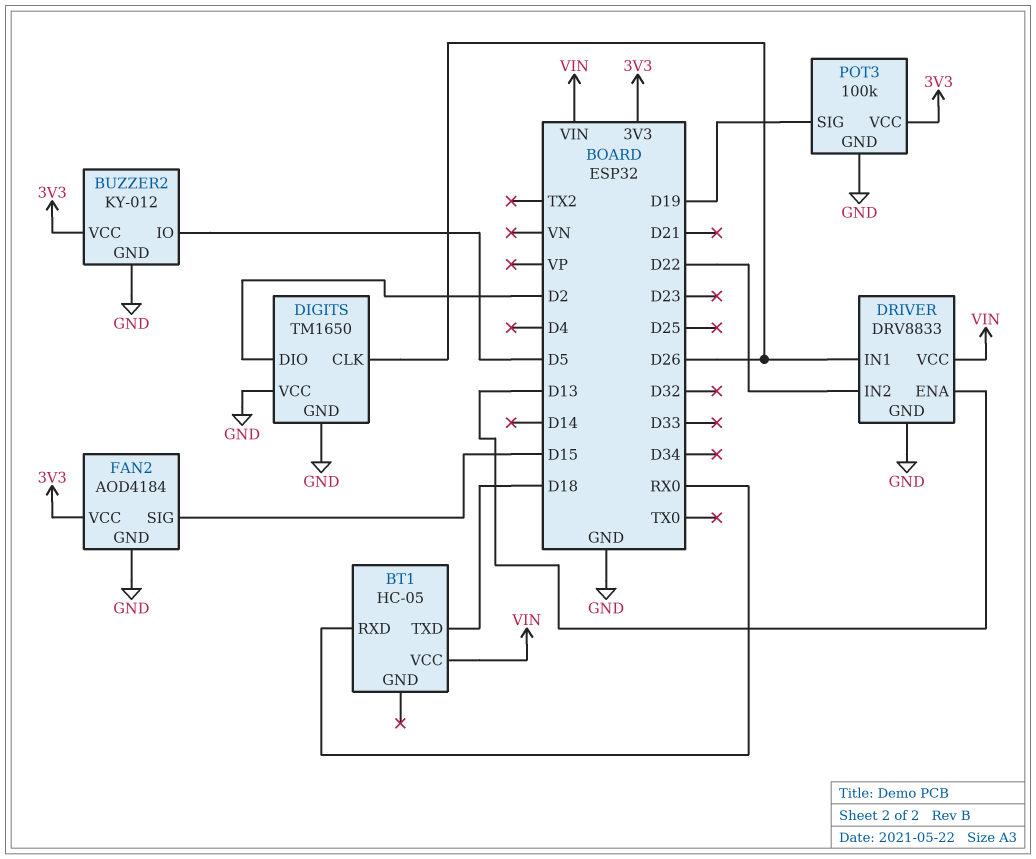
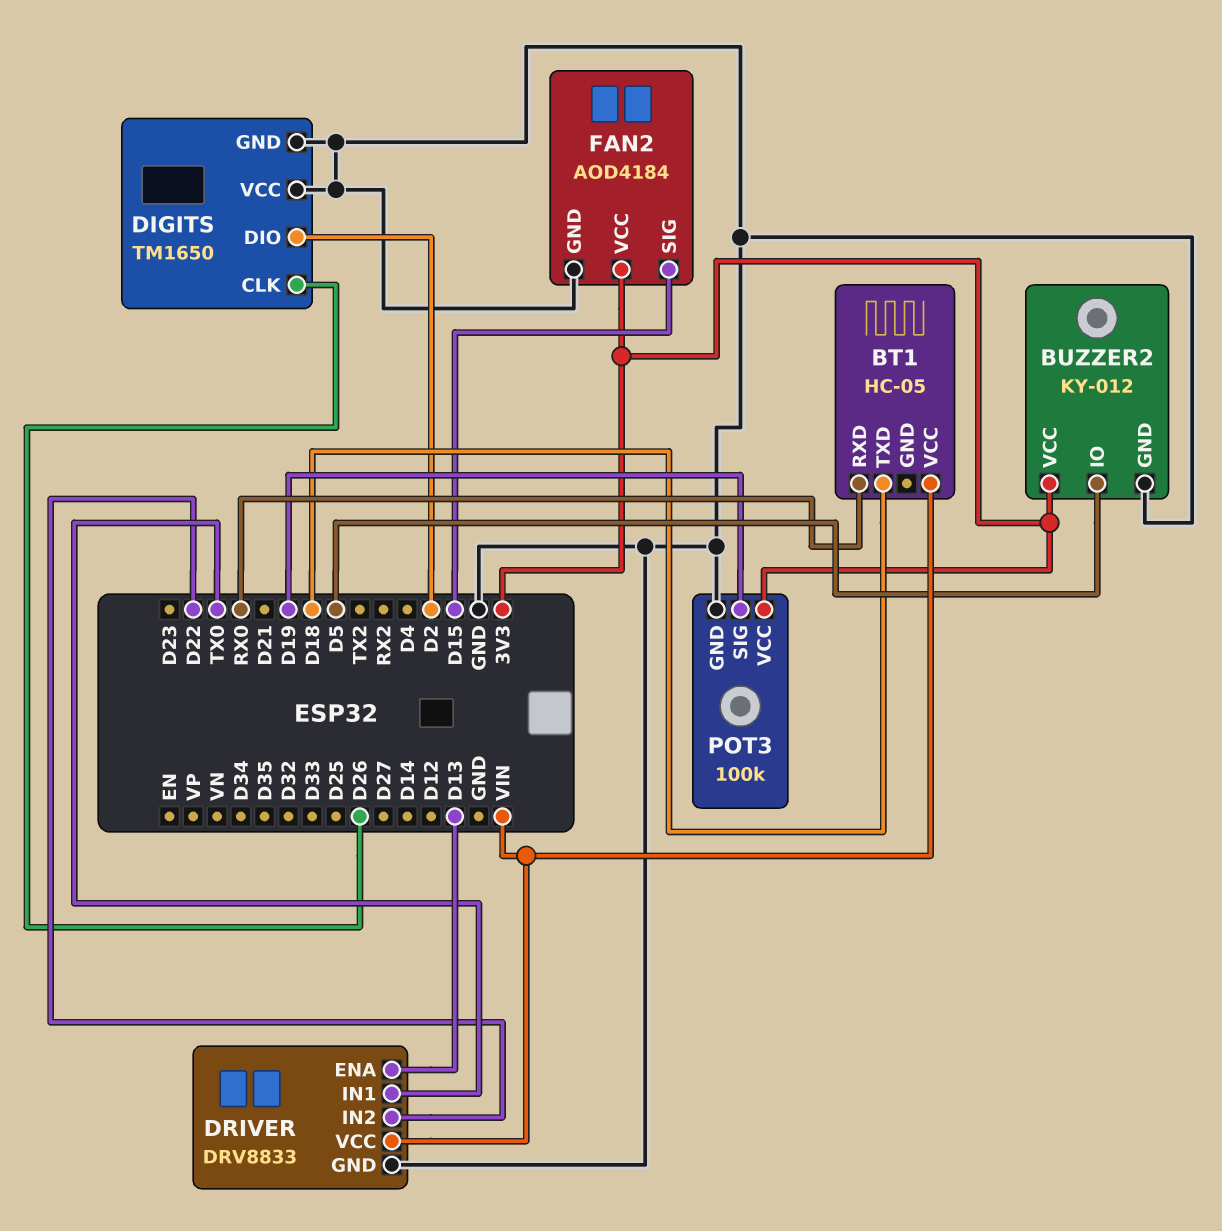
DRIVER pin IN1: D26 -> TX0

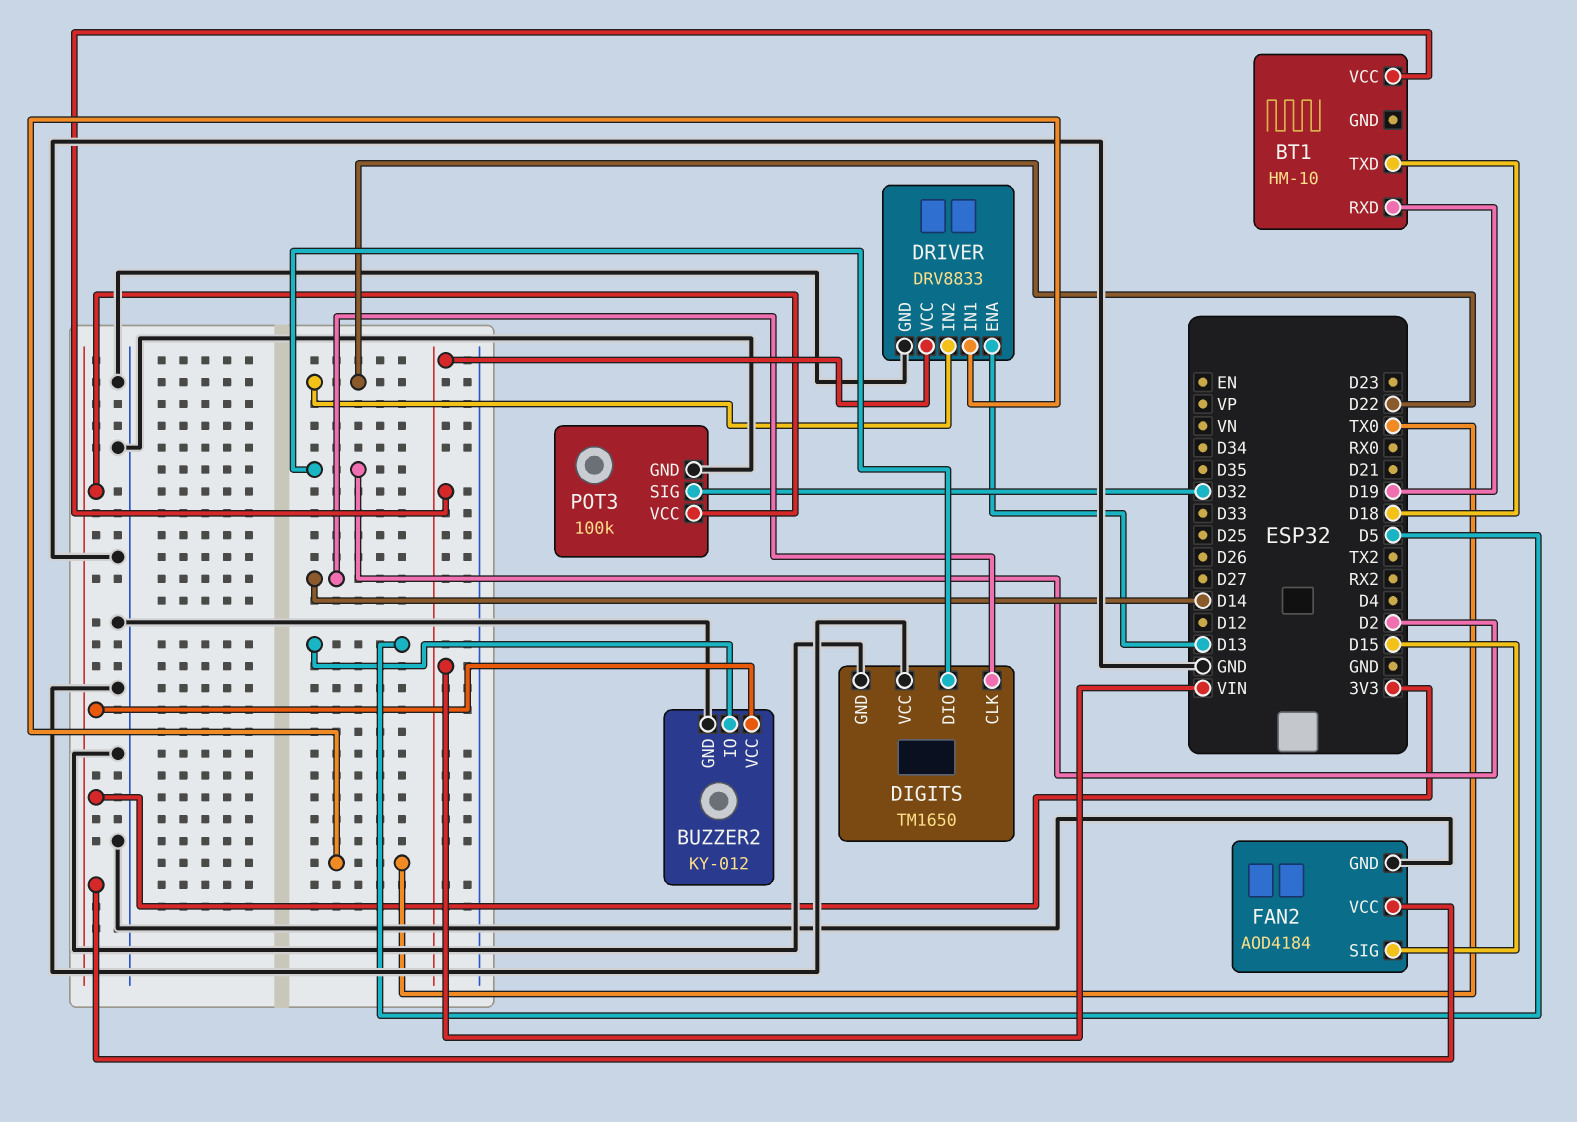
BT1: HC-05 -> HM-10
BT1 pin RXD: RX0 -> D19
DIGITS pin CLK: D26 -> D14
POT3 pin SIG: D19 -> D32

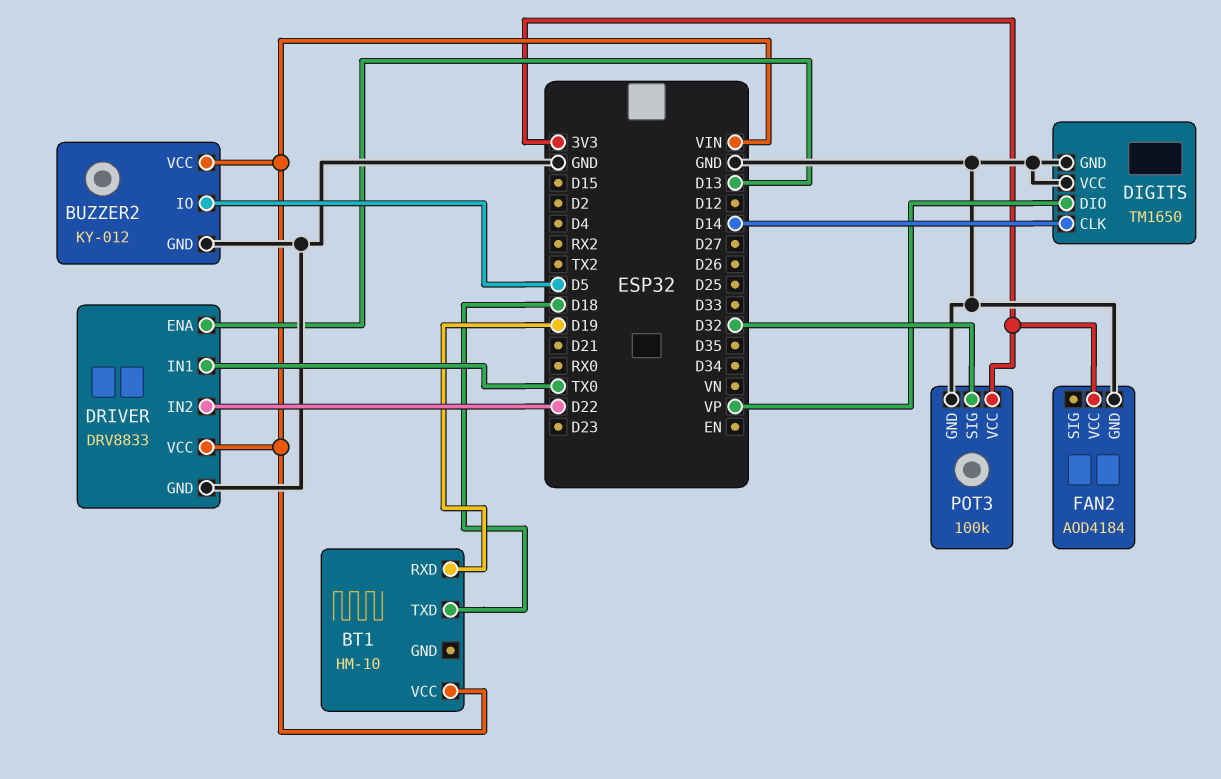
BUZZER2 pin VCC: 3V3 -> VIN
DIGITS pin DIO: D2 -> VP
FAN2 pin SIG: D15 -> none

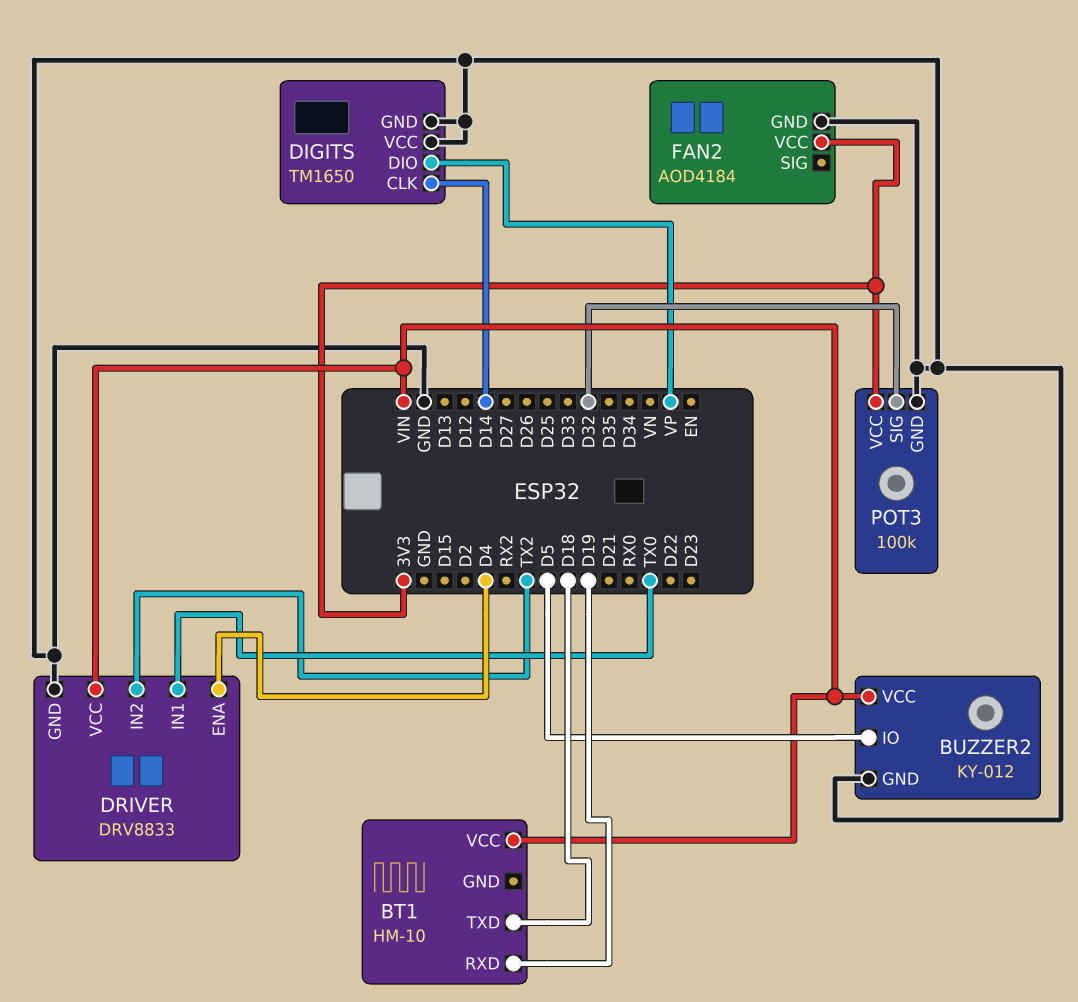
DRIVER pin ENA: D13 -> D4
DRIVER pin IN2: D22 -> TX2

